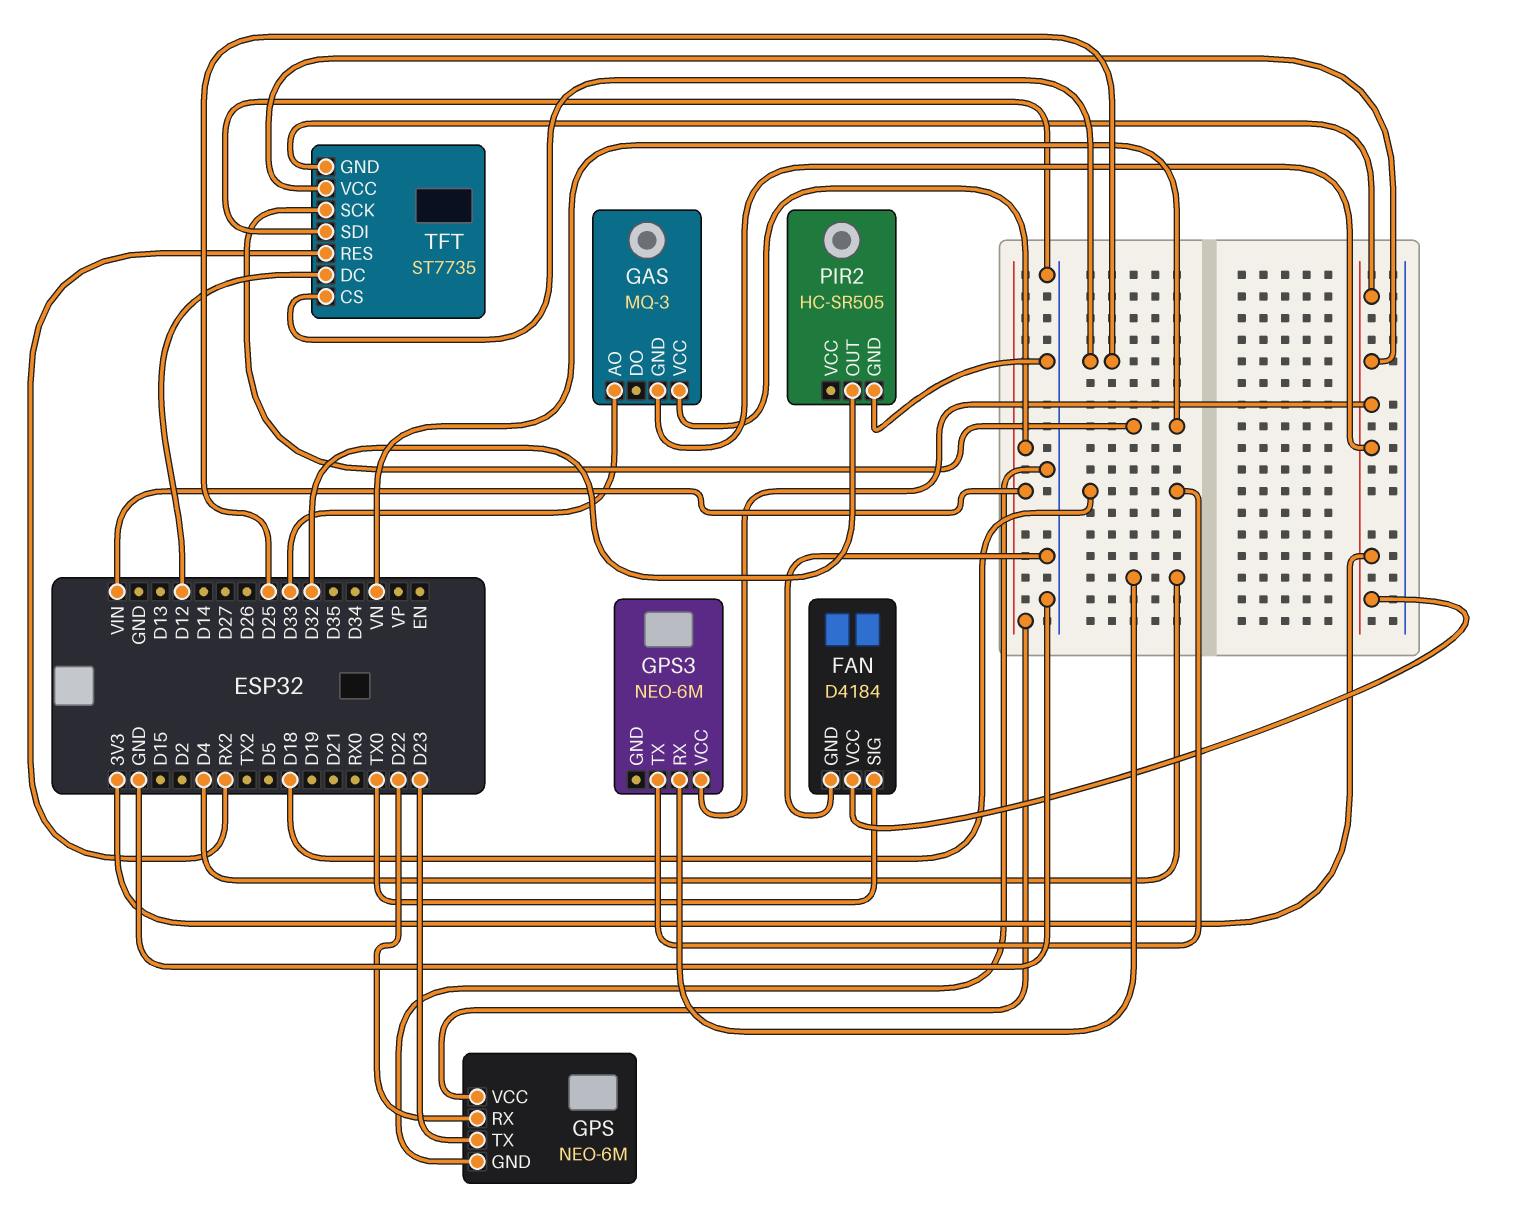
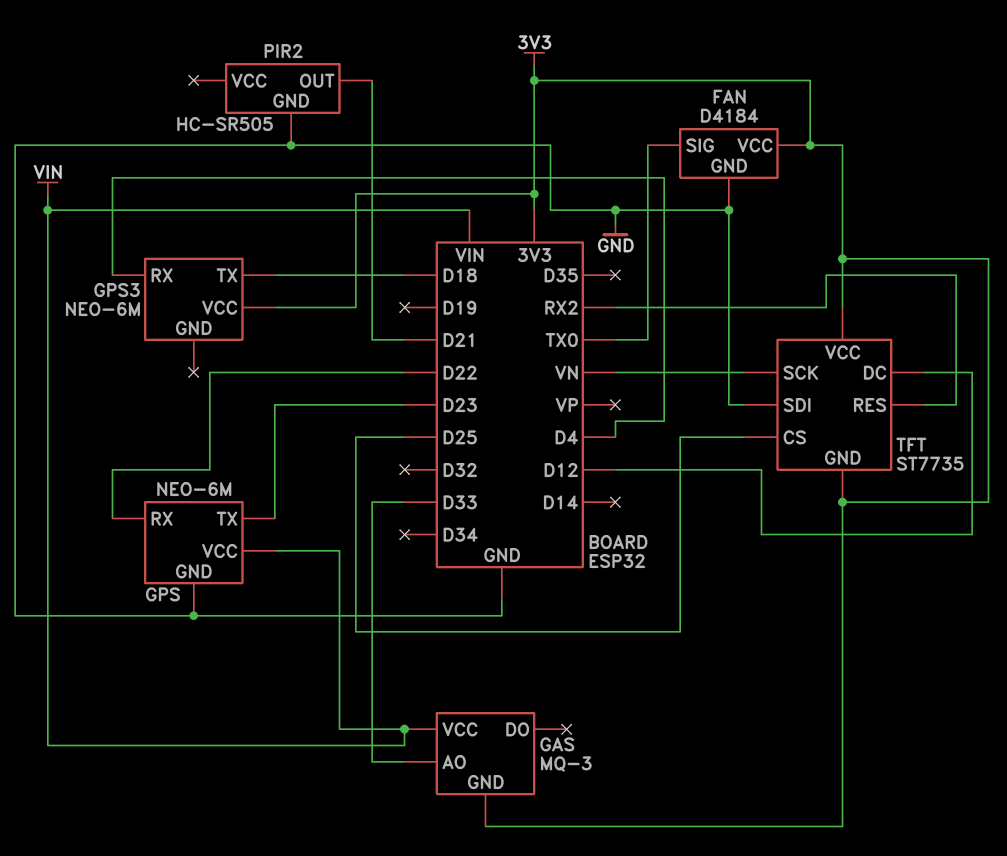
PIR2 pin OUT: D32 -> D21

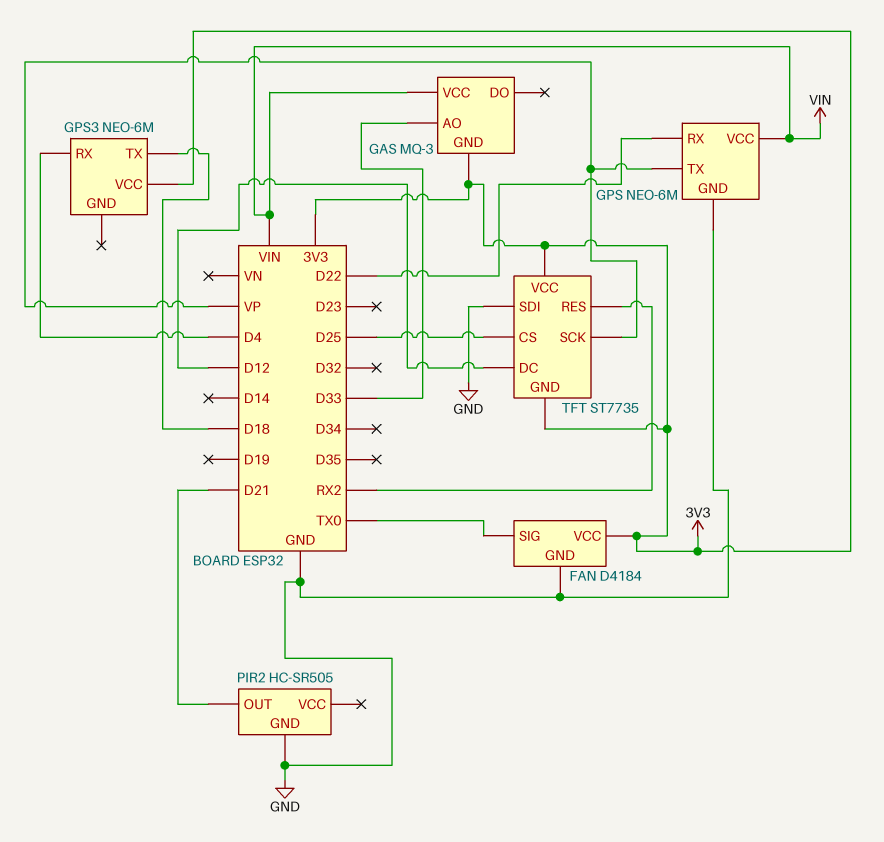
GPS pin TX: D23 -> VP
TFT pin SCK: VN -> VP

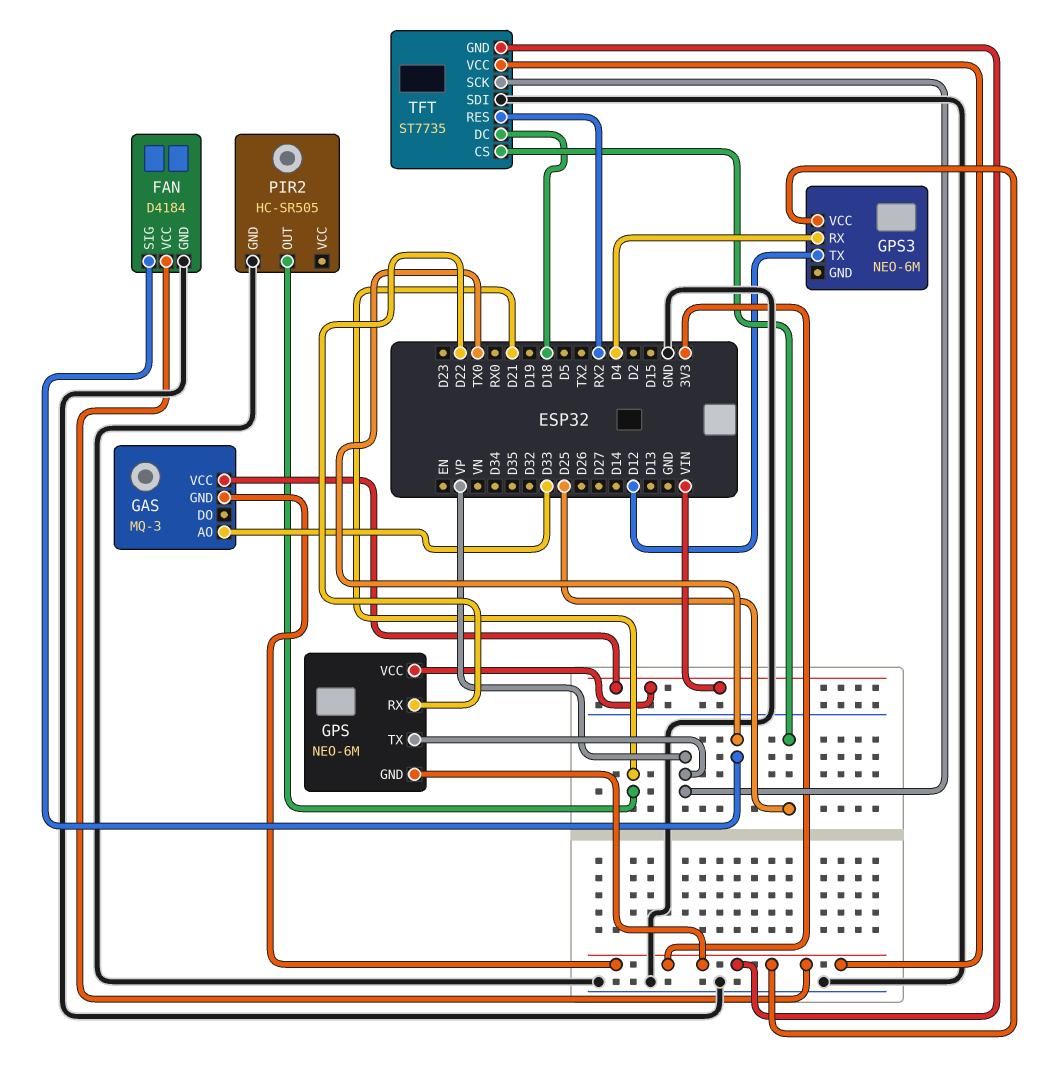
GPS pin GND: GND -> 3V3
GPS3 pin TX: D18 -> D12
TFT pin DC: D12 -> D18

